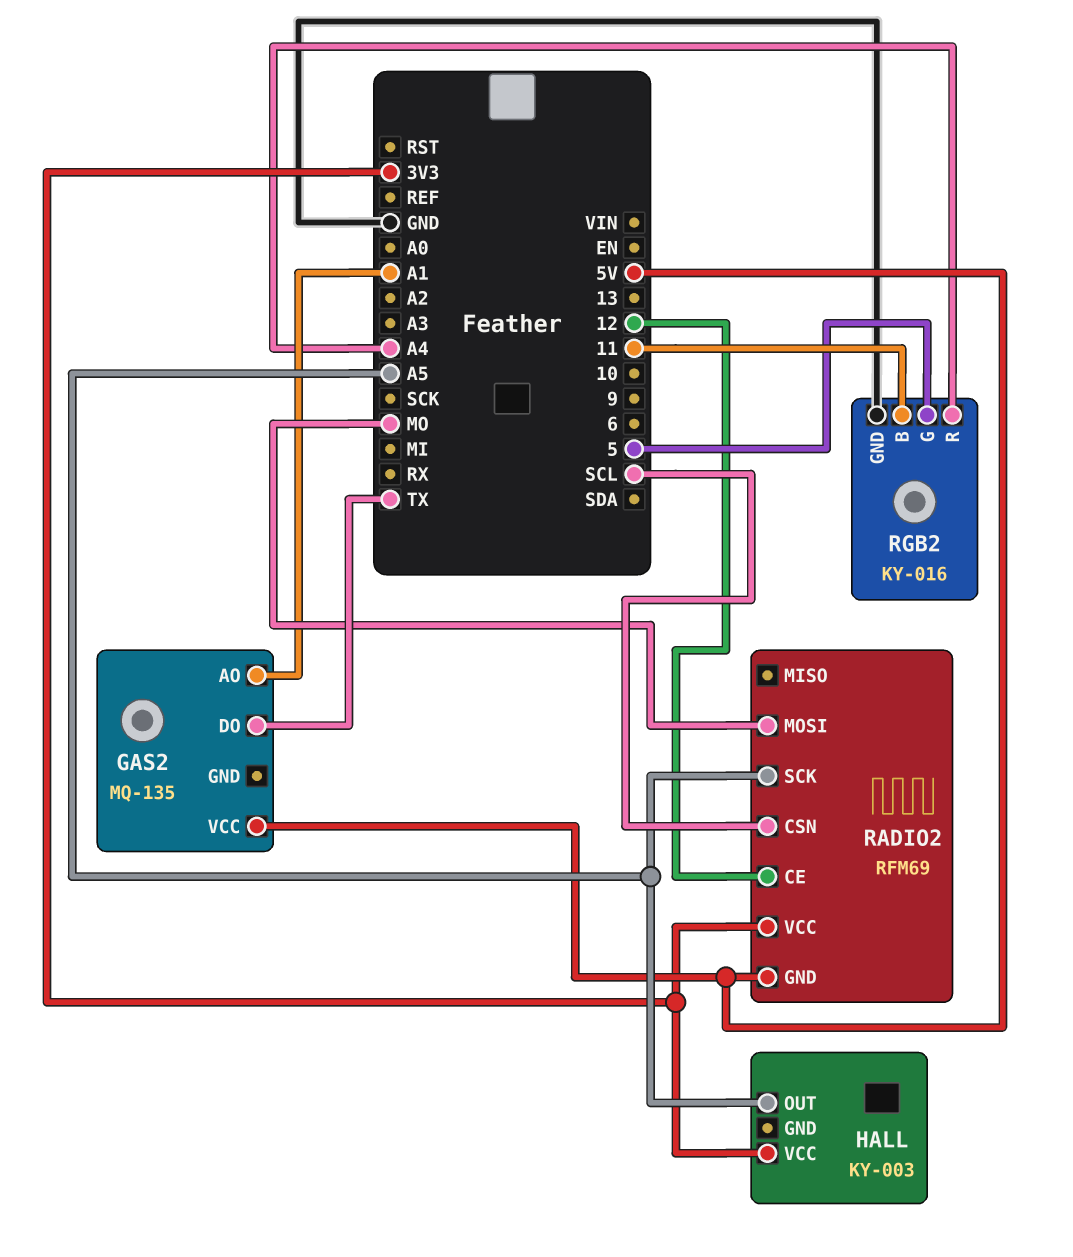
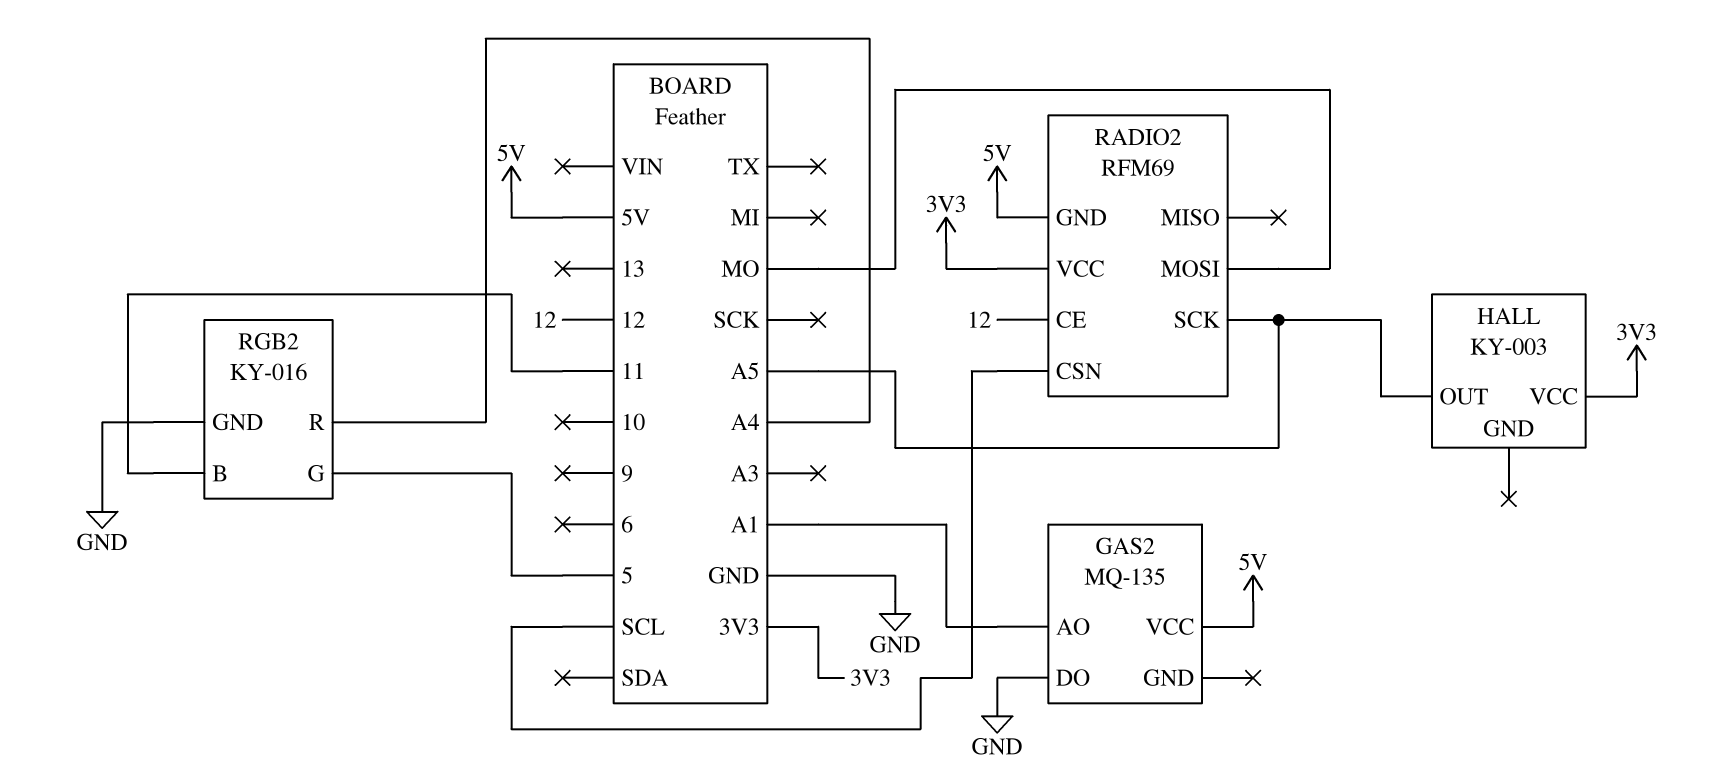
GAS2 pin DO: TX -> GND

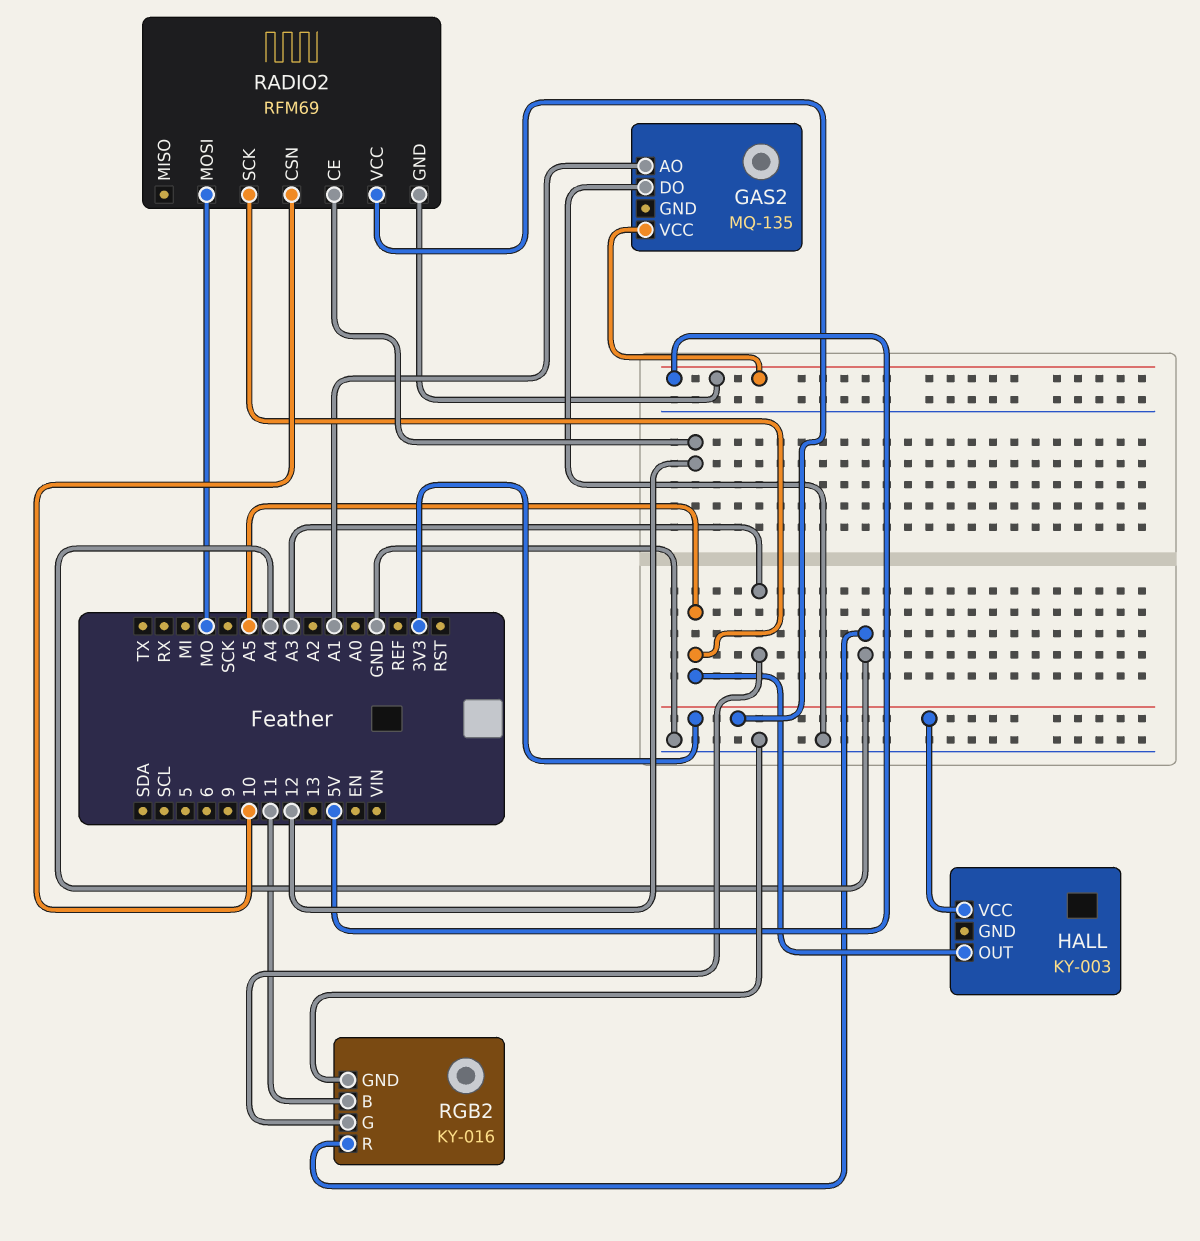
RADIO2 pin CSN: SCL -> 10
RGB2 pin G: 5 -> A3

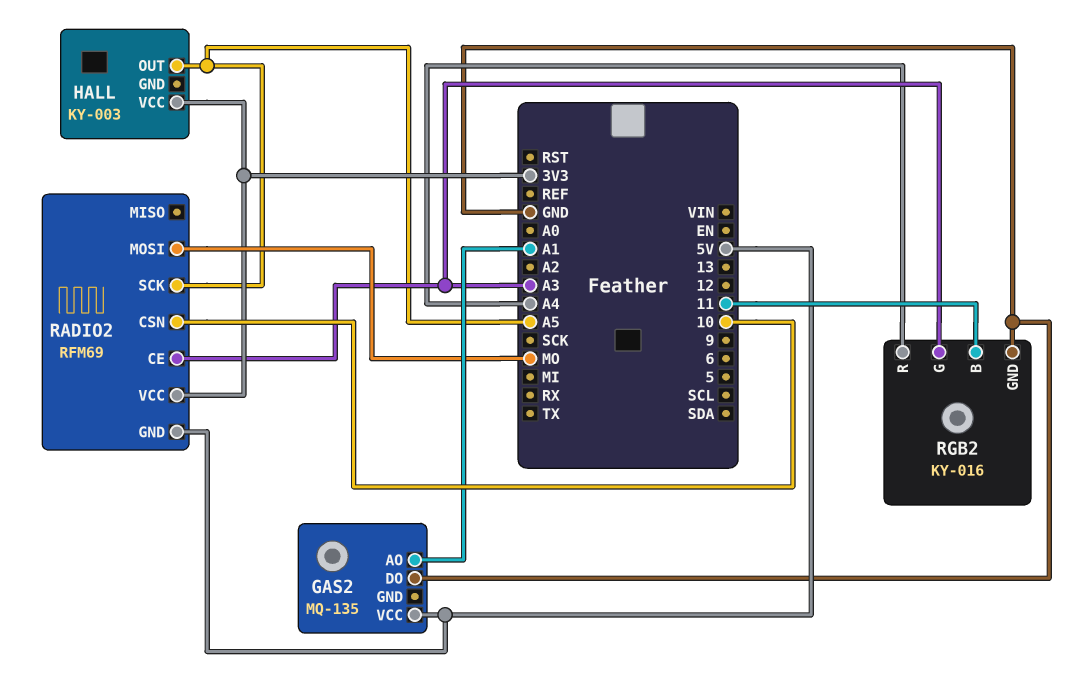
RADIO2 pin CE: 12 -> A3

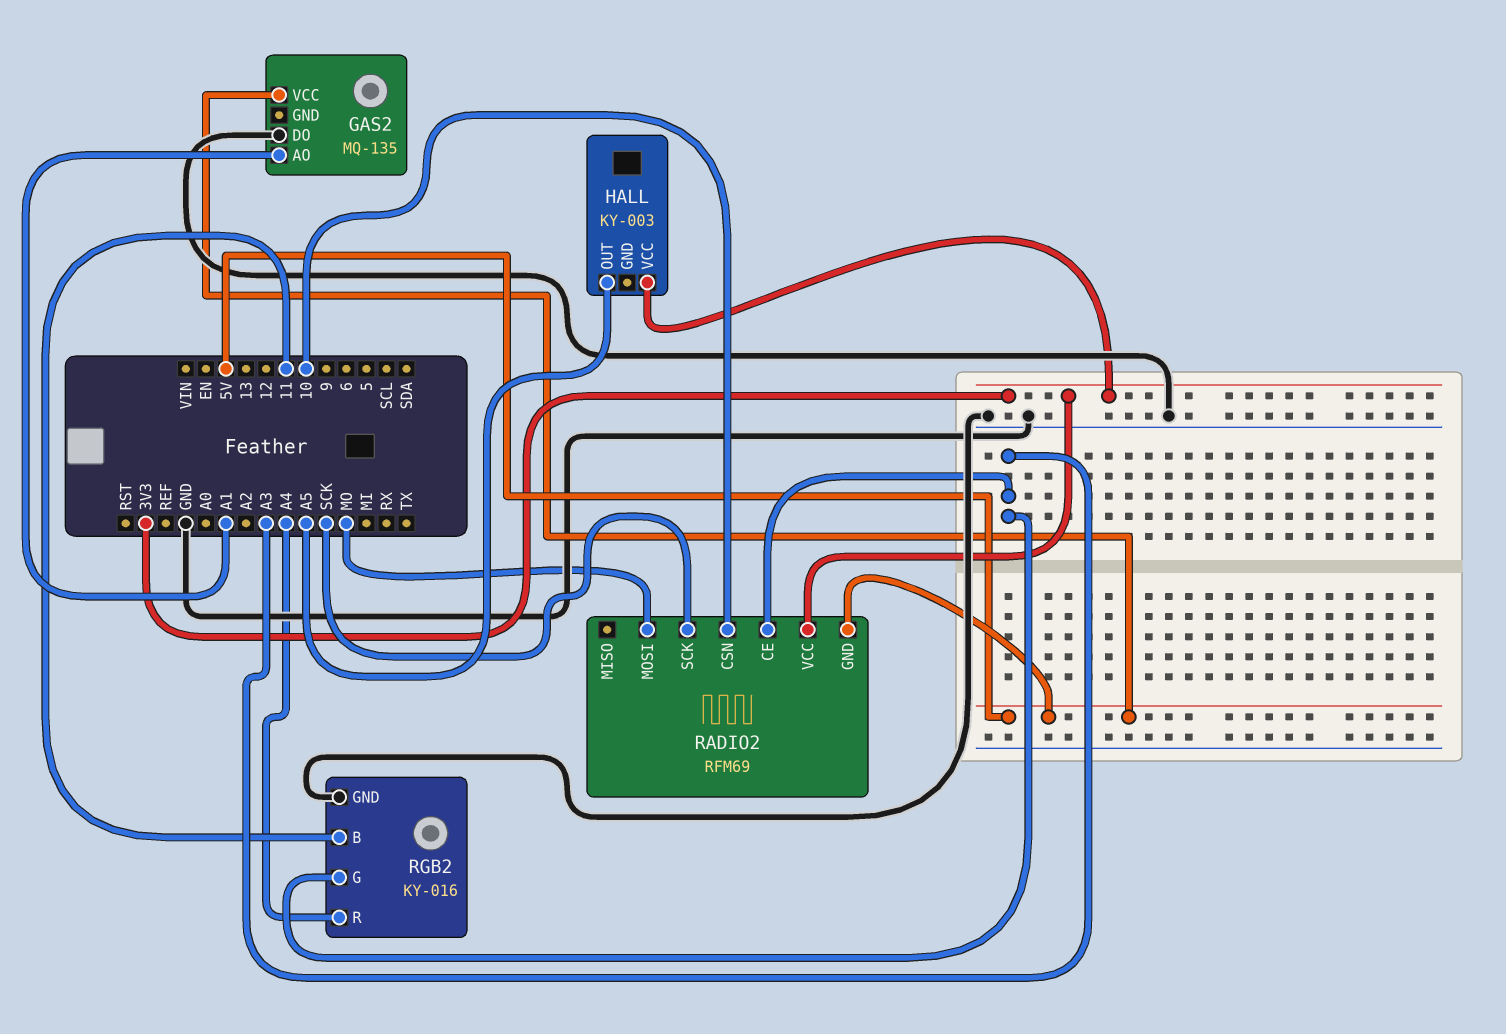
RADIO2 pin SCK: A5 -> SCK

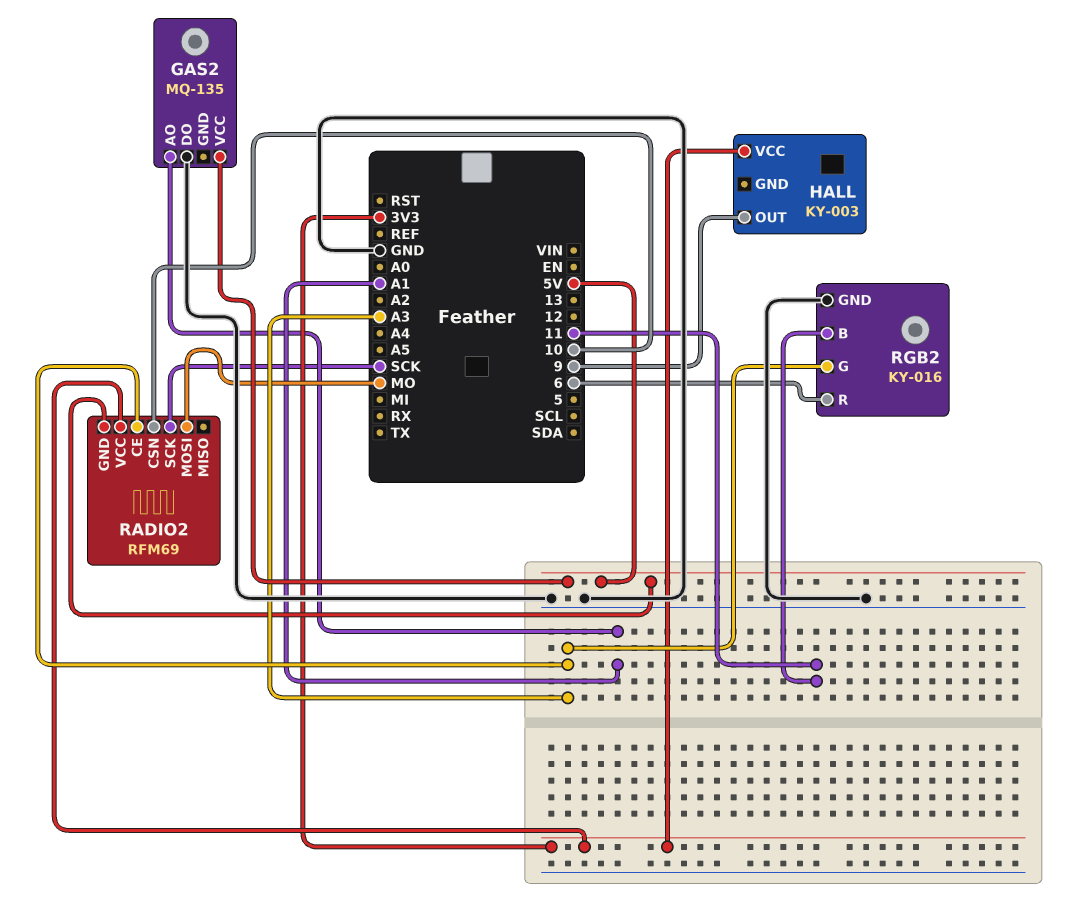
HALL pin OUT: A5 -> 9
RGB2 pin R: A4 -> 6

